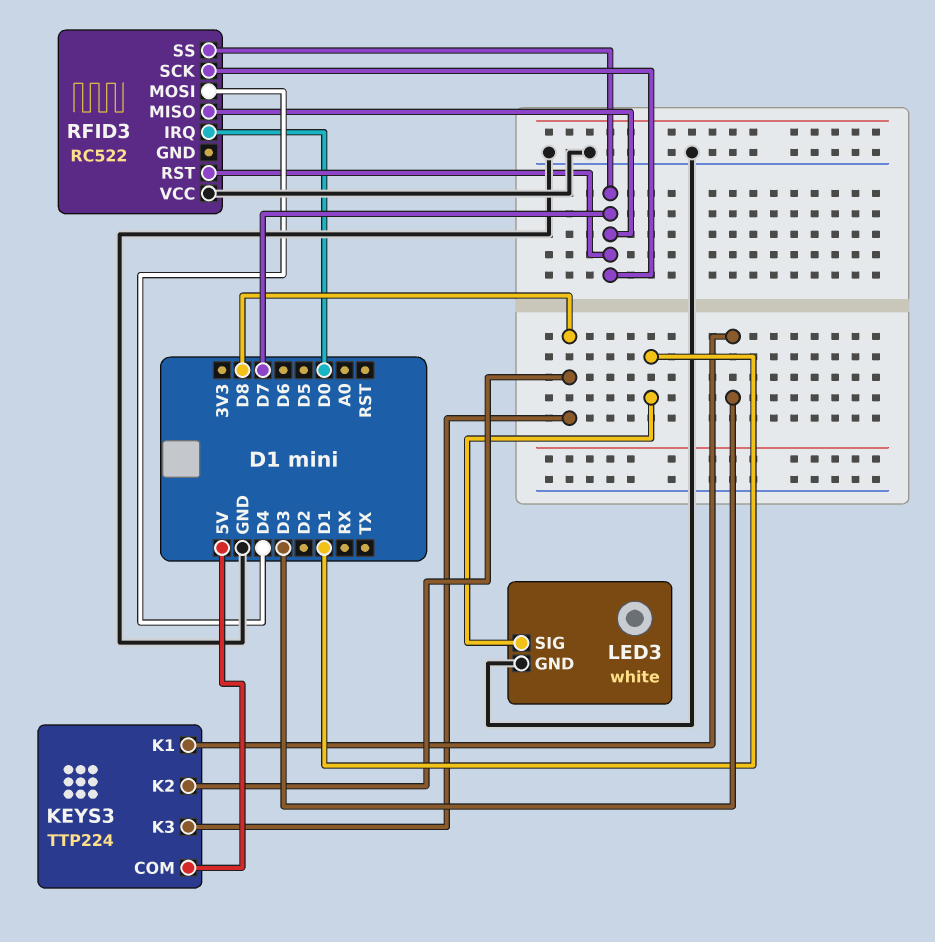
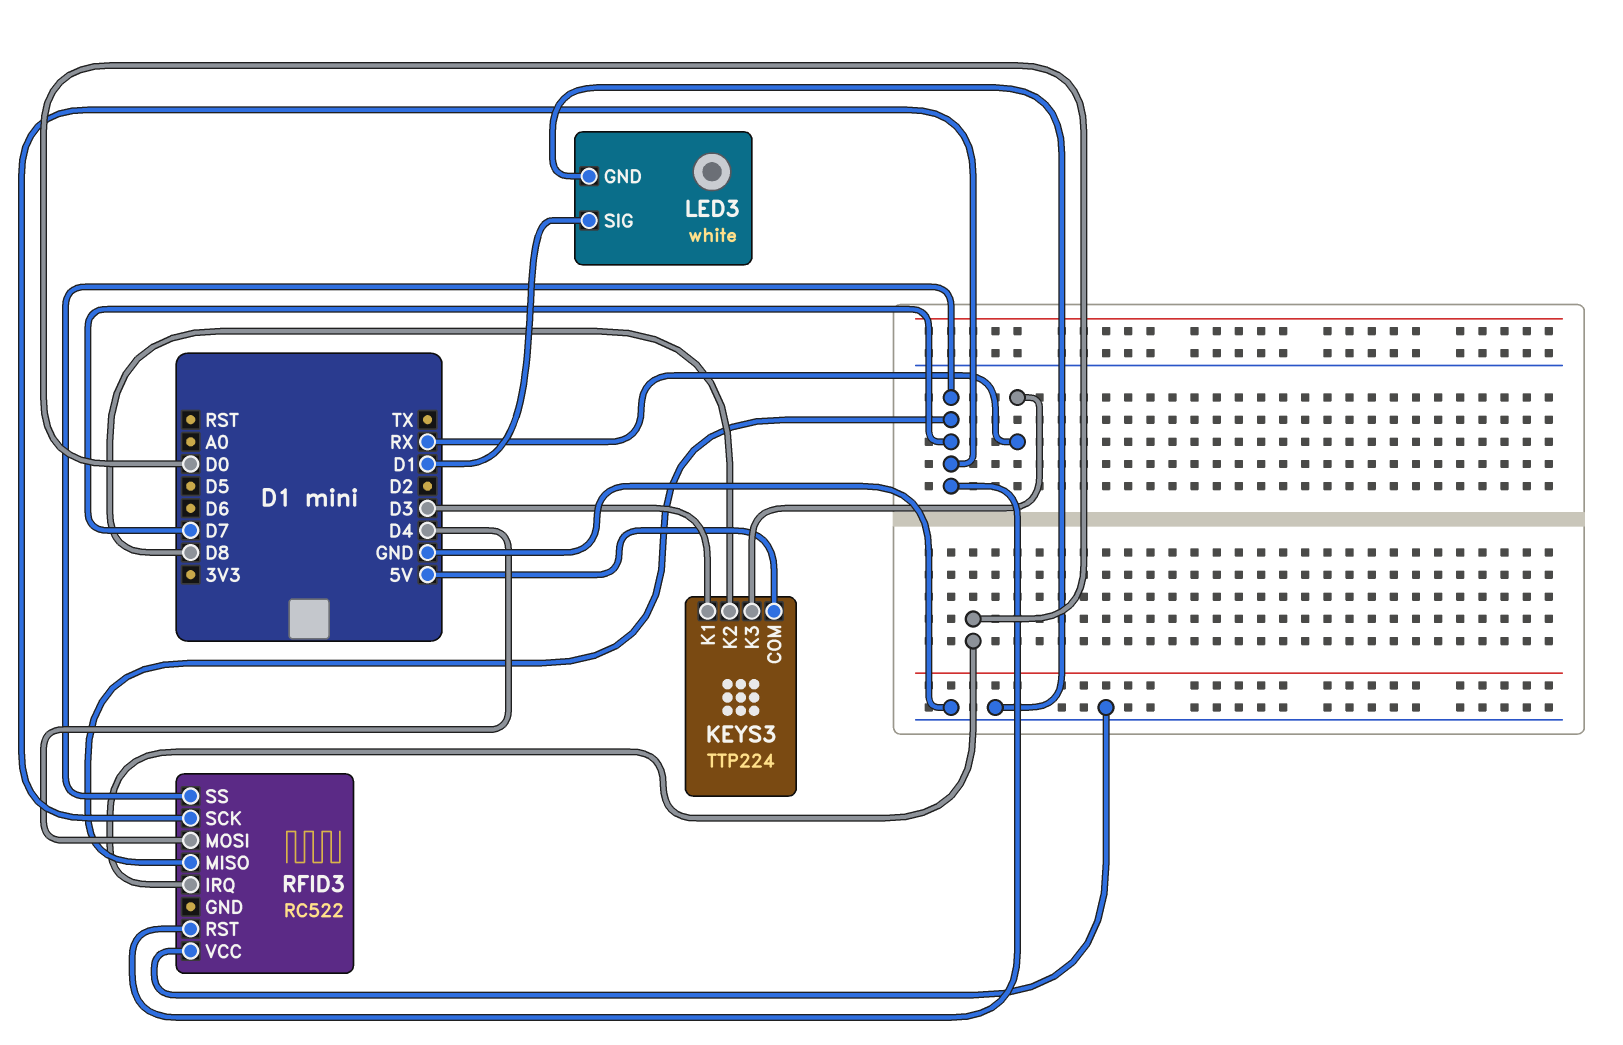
KEYS3 pin K3: D8 -> RX

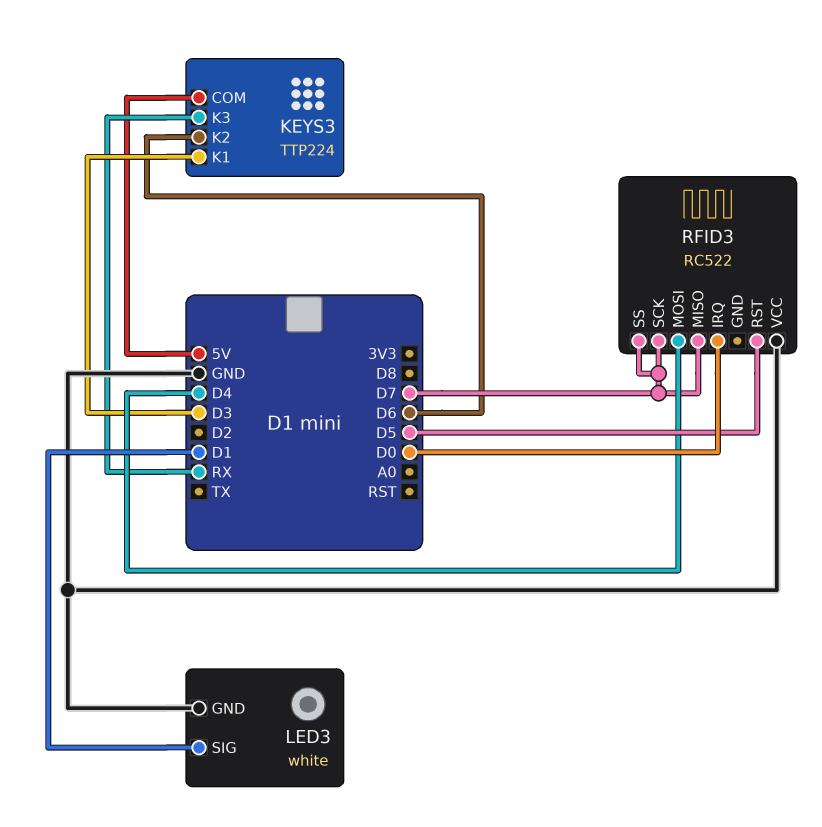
KEYS3 pin K2: D8 -> D6
RFID3 pin RST: D7 -> D5

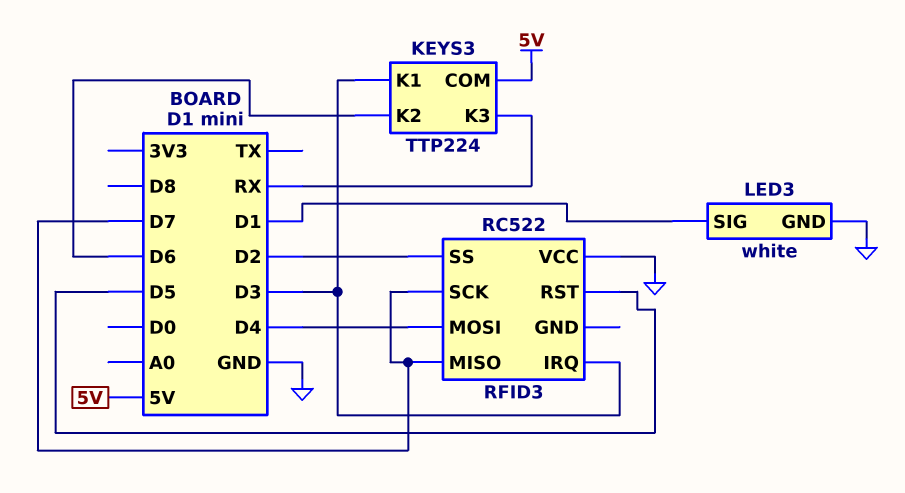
RFID3 pin IRQ: D0 -> D3
RFID3 pin SS: D7 -> D2

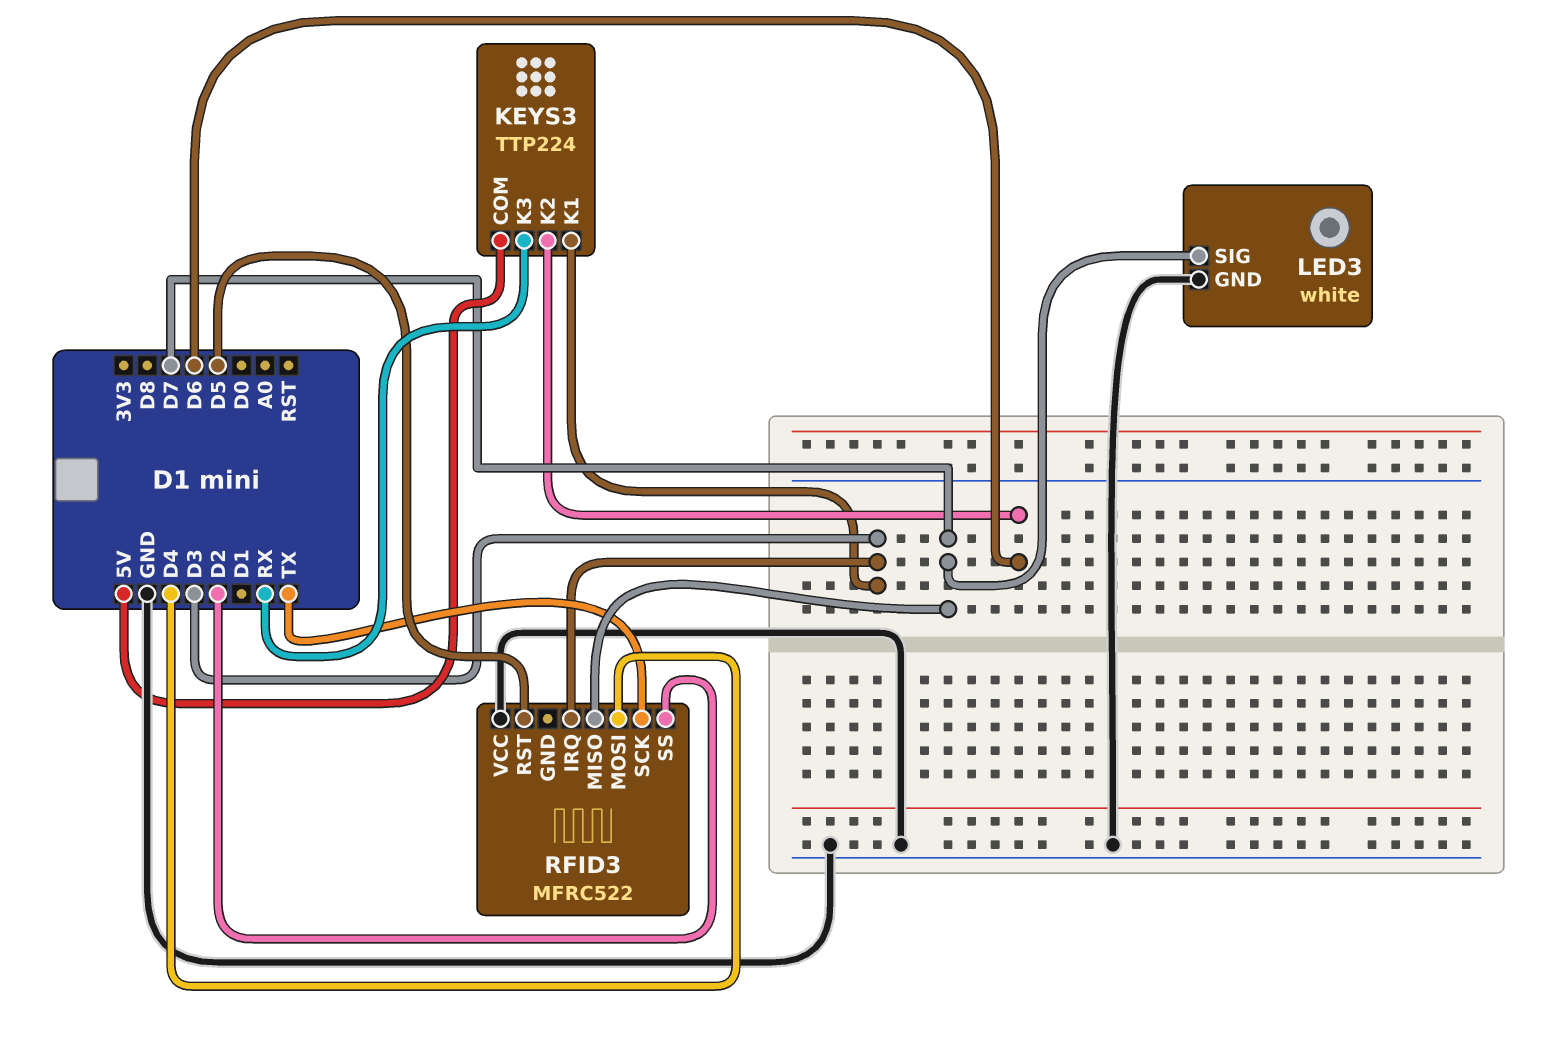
LED3 pin SIG: D1 -> D7
RFID3: RC522 -> MFRC522
RFID3 pin SCK: D7 -> TX

